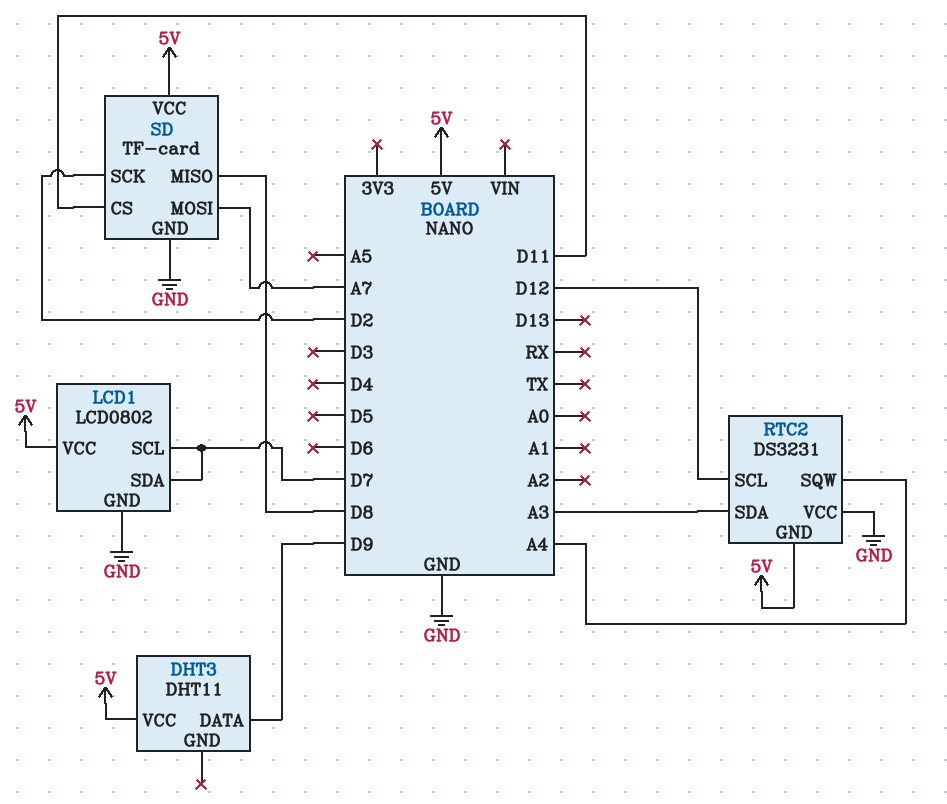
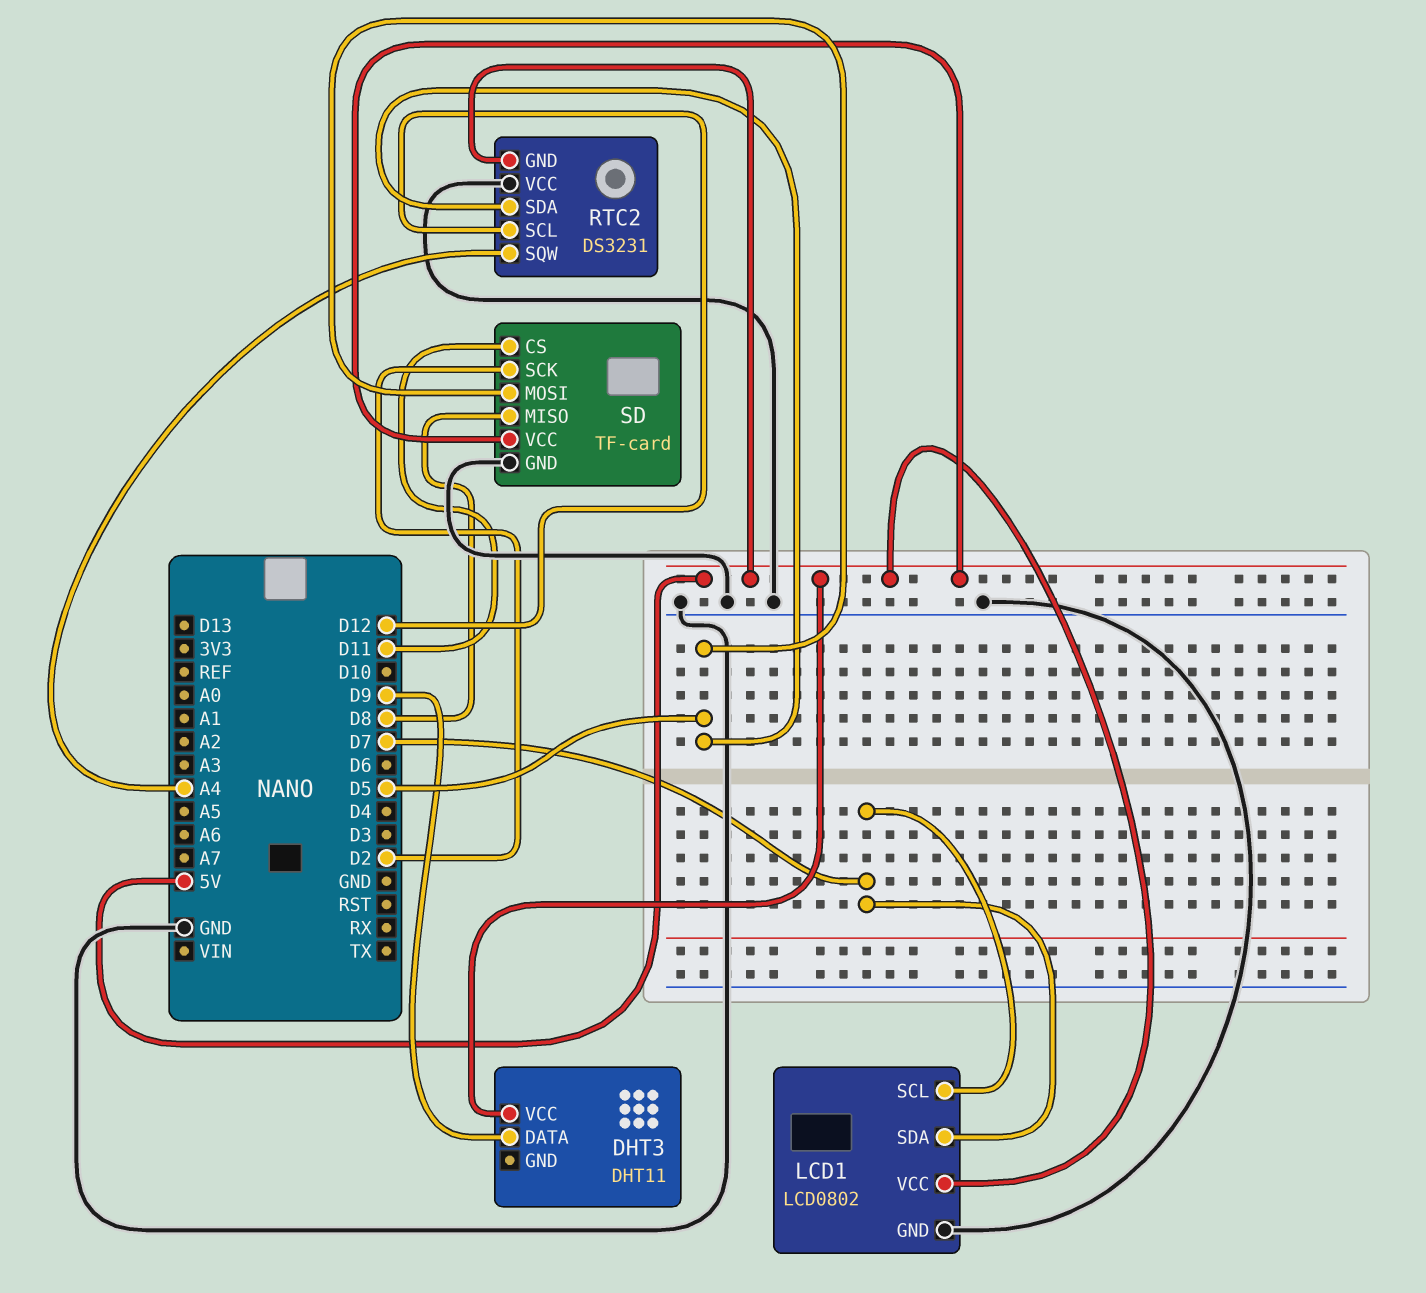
RTC2 pin SDA: A3 -> D5
SD pin MOSI: A7 -> D5

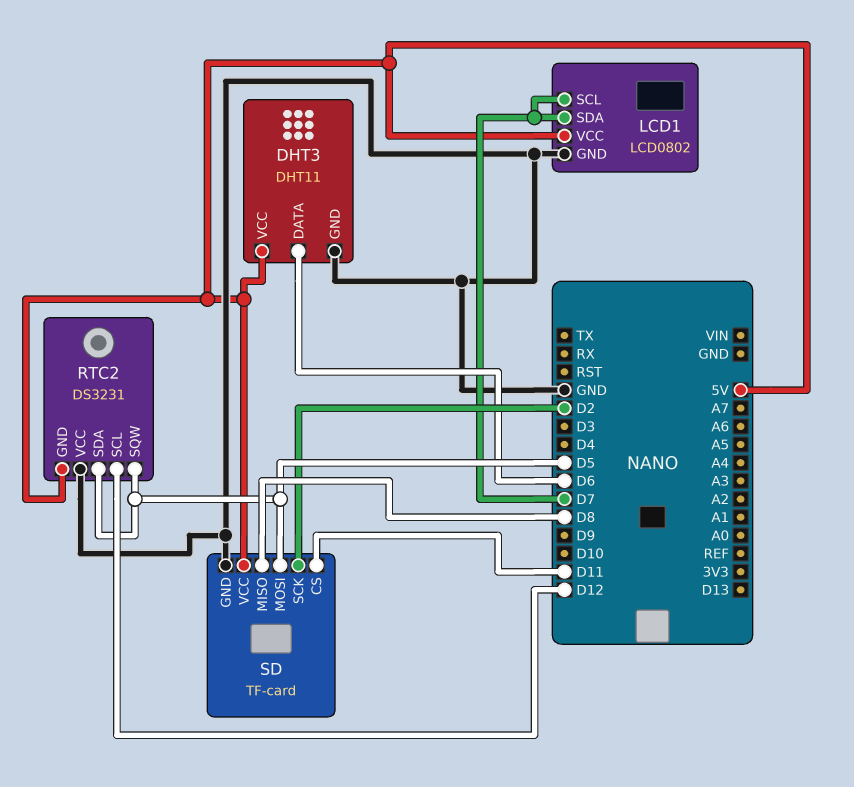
DHT3 pin DATA: D9 -> D6
DHT3 pin GND: none -> GND
RTC2 pin SQW: A4 -> D5

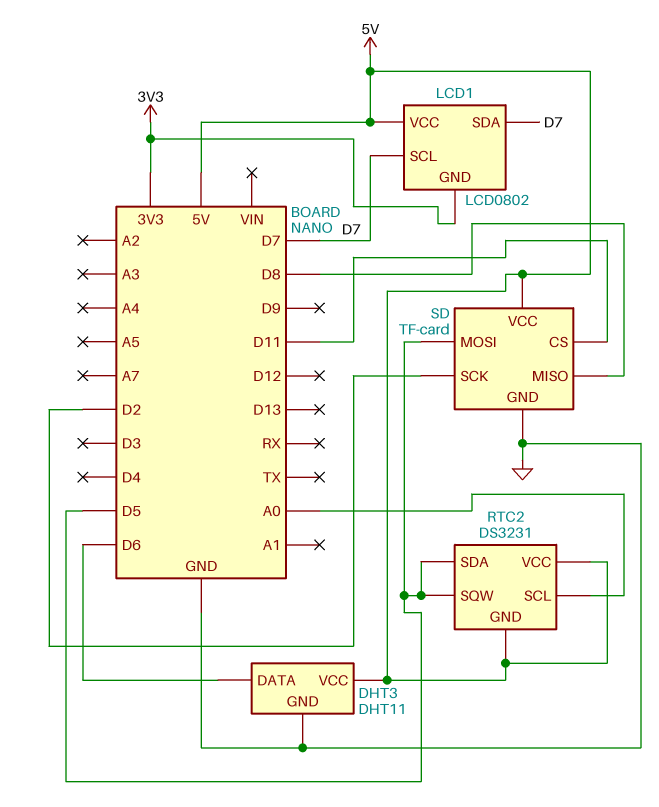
LCD1 pin GND: GND -> 3V3
RTC2 pin SCL: D12 -> A0
RTC2 pin VCC: GND -> 5V

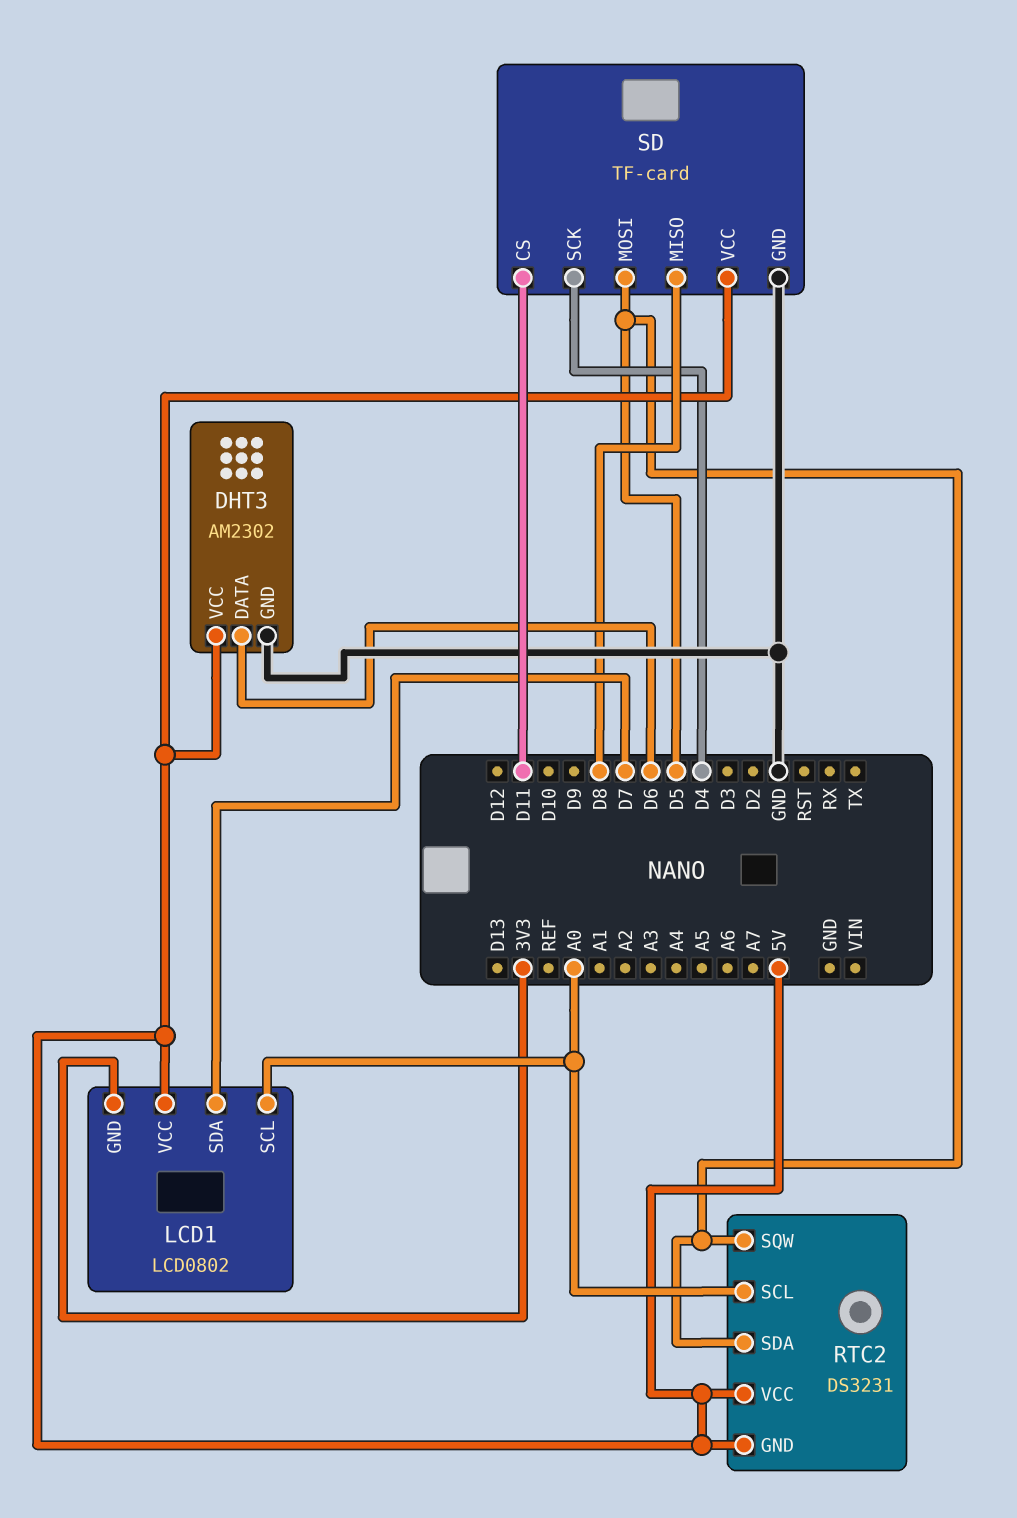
DHT3: DHT11 -> AM2302
LCD1 pin SCL: D7 -> A0
SD pin SCK: D2 -> D4

